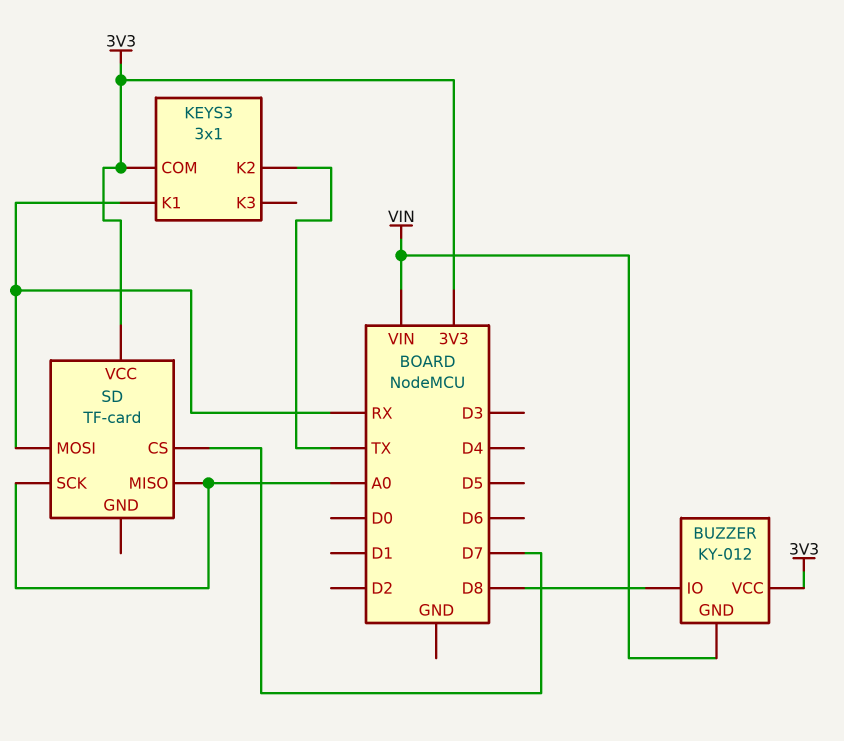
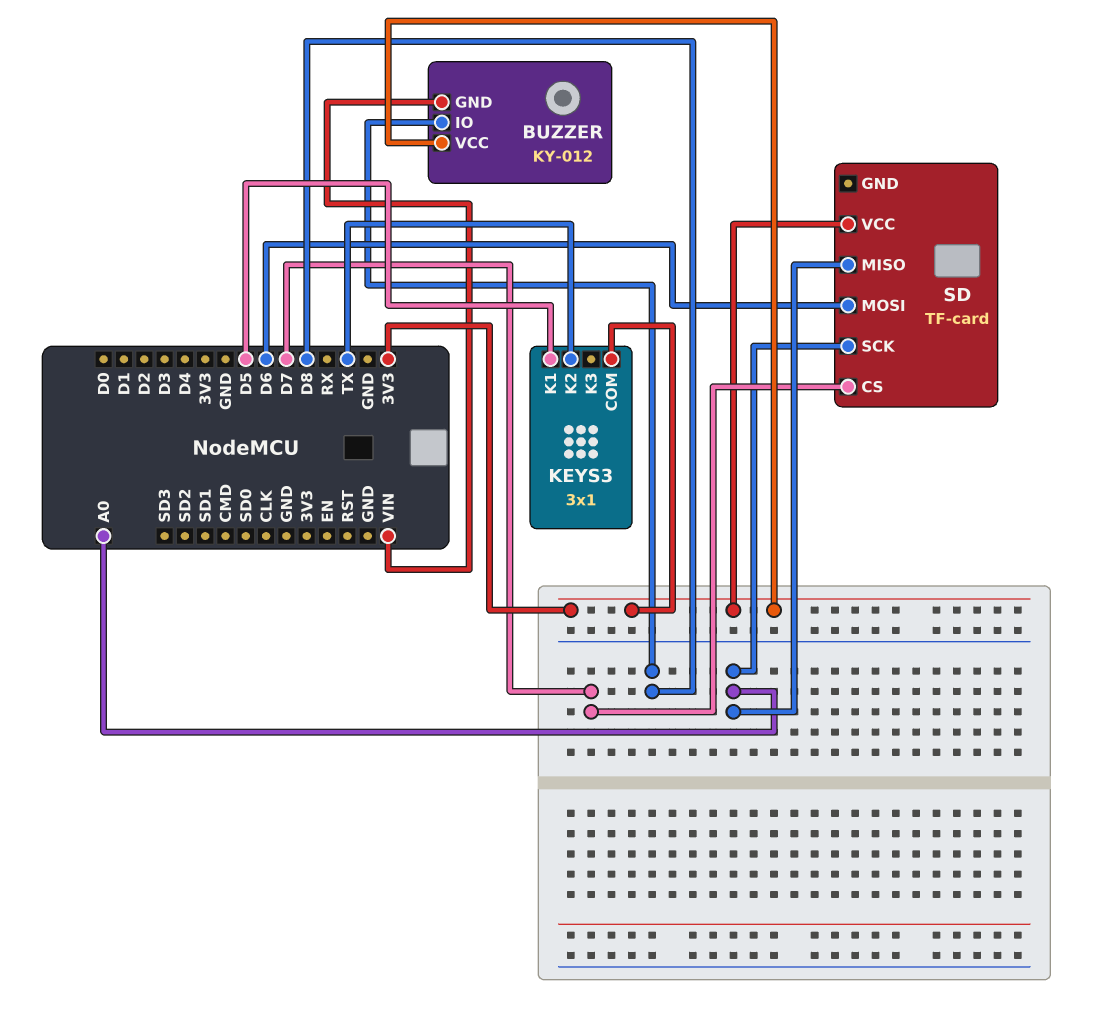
KEYS3 pin K1: RX -> D5
SD pin MOSI: RX -> D6

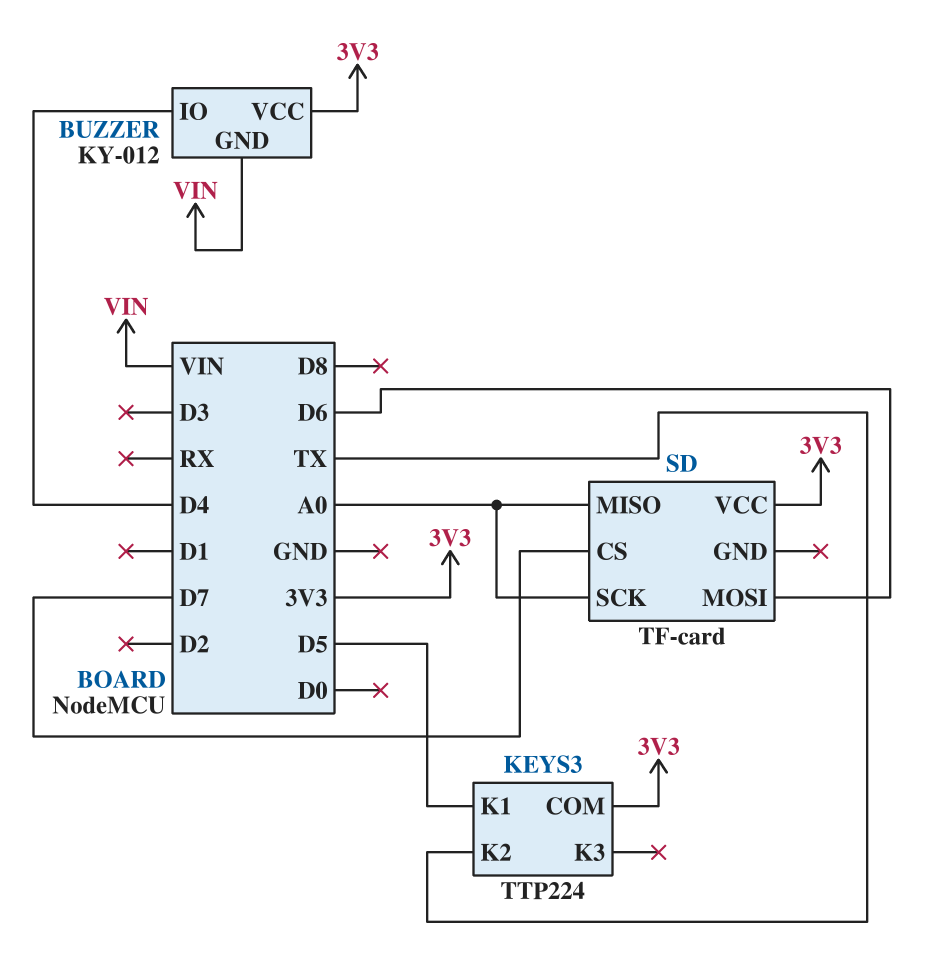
BUZZER pin IO: D8 -> D4
KEYS3: 3x1 -> TTP224

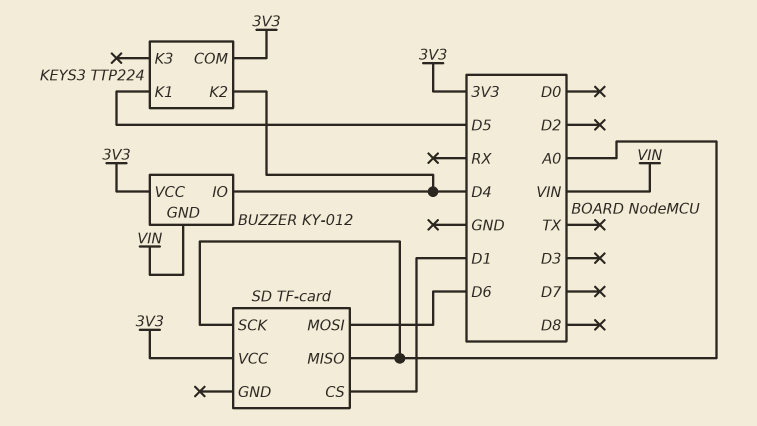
KEYS3 pin K2: TX -> D4
SD pin CS: D7 -> D1

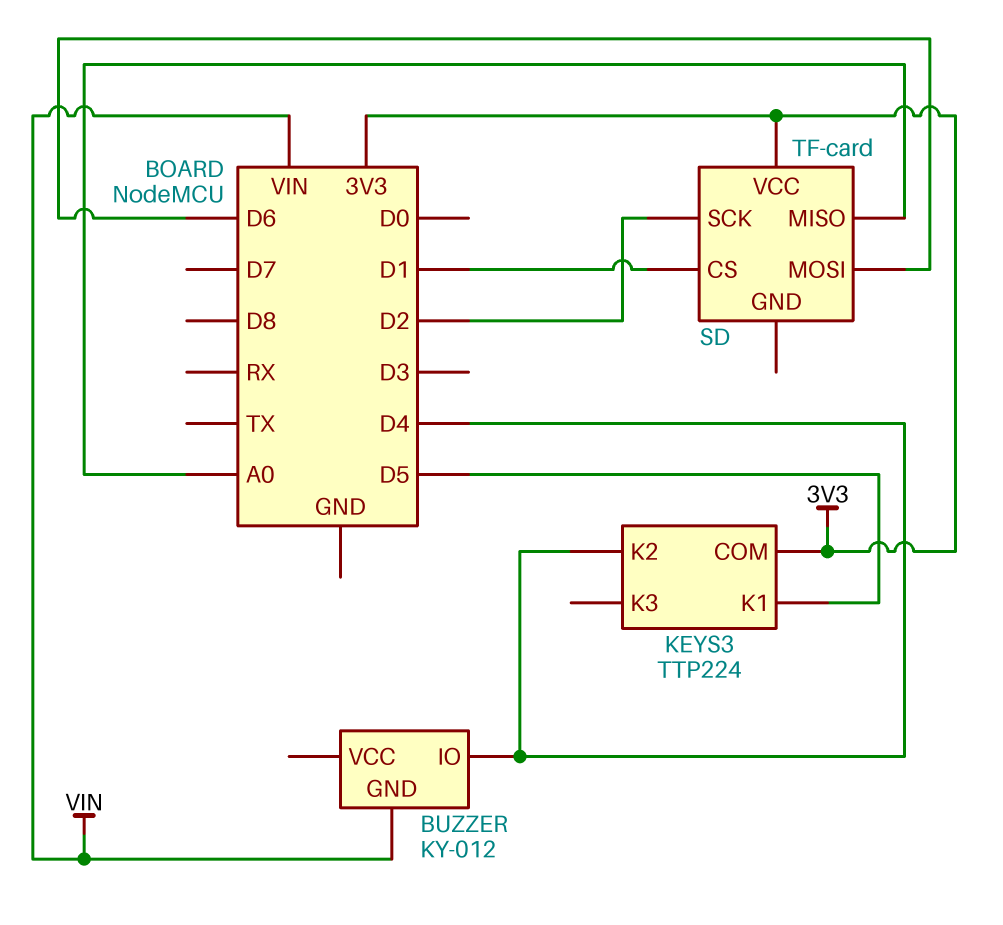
BUZZER pin VCC: 3V3 -> none
SD pin SCK: A0 -> D2

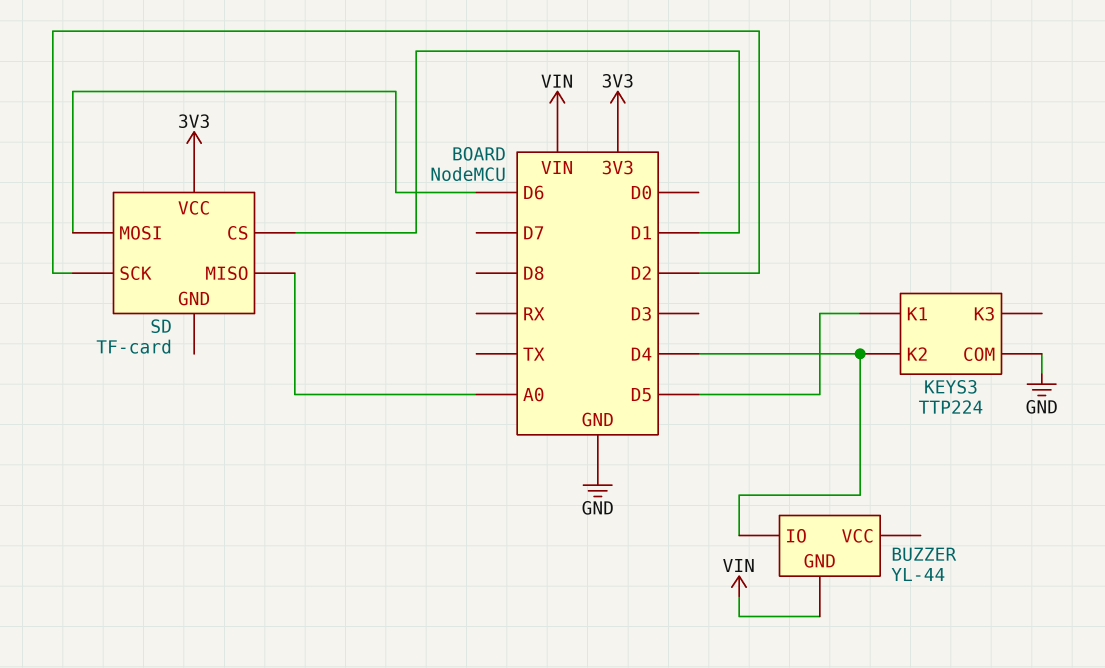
BUZZER: KY-012 -> YL-44
KEYS3 pin COM: 3V3 -> GND

